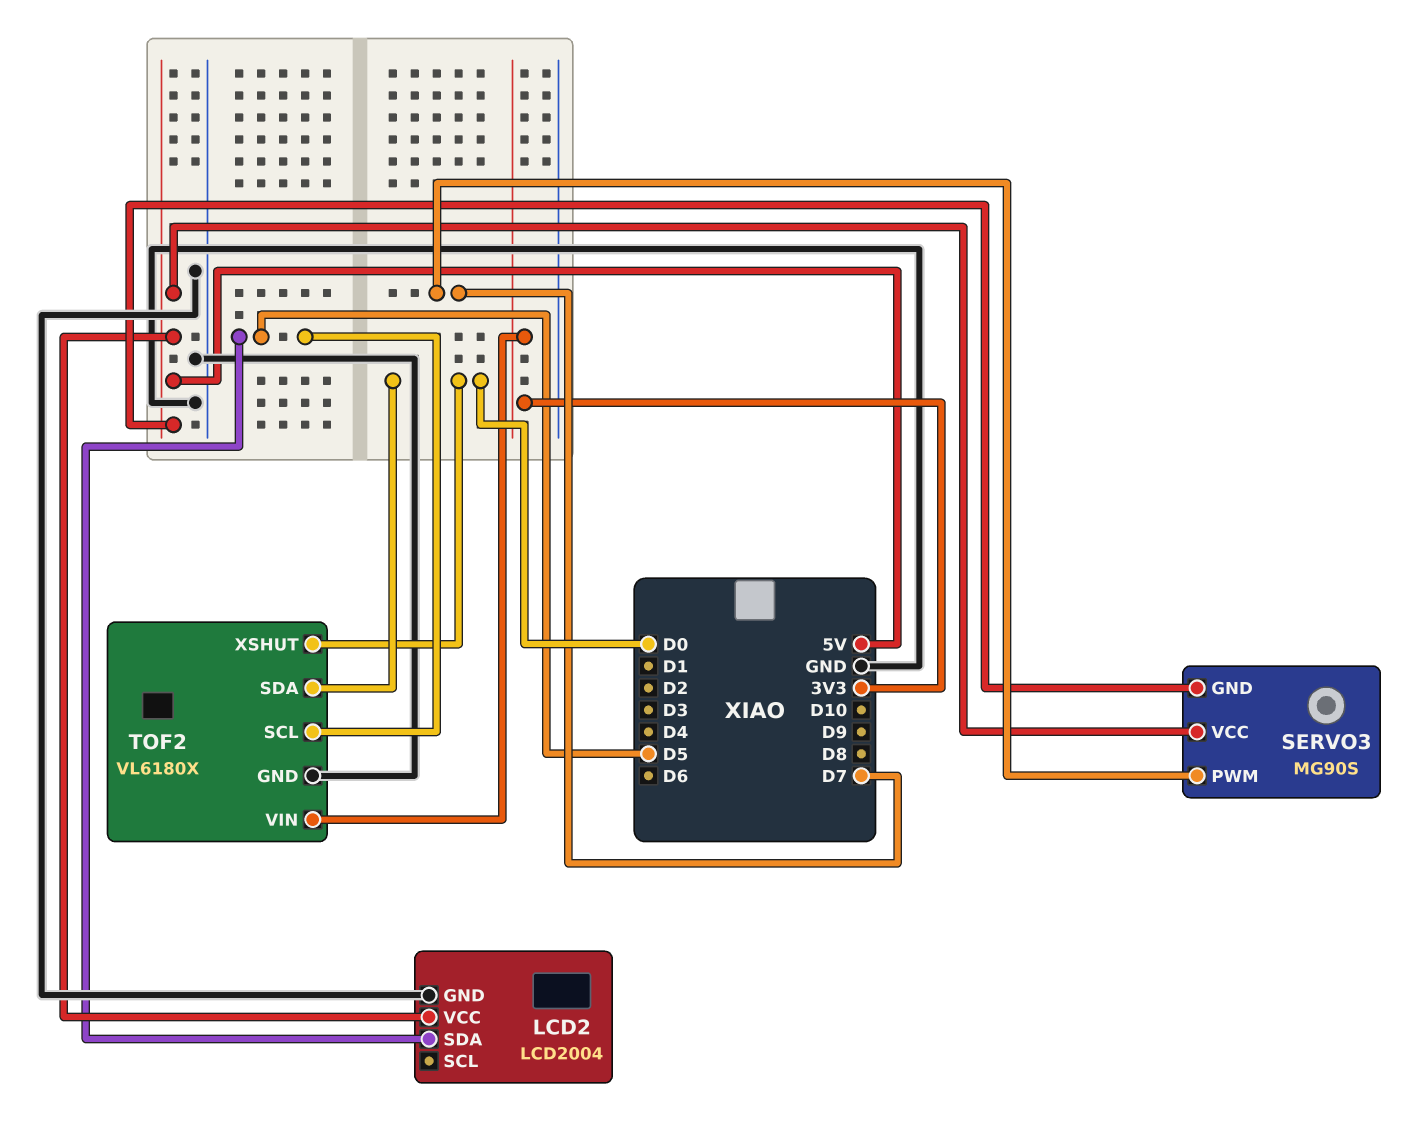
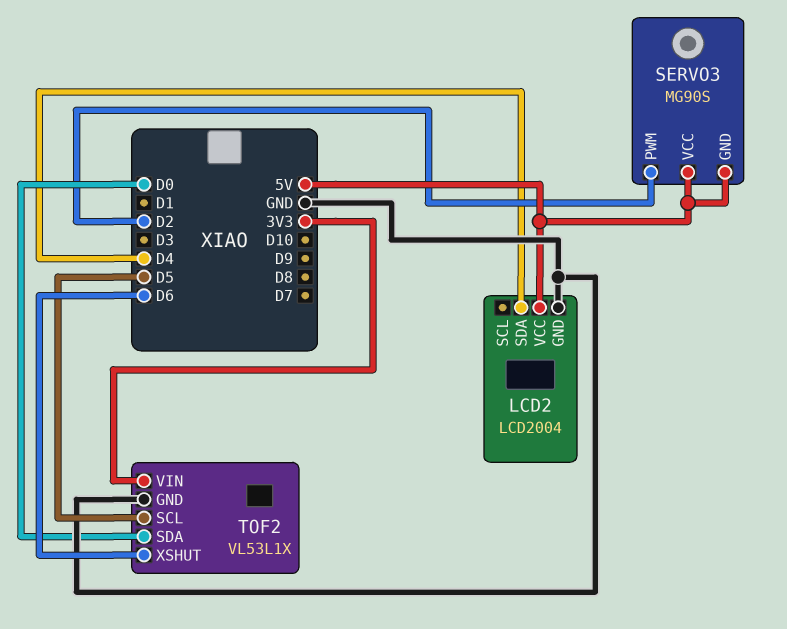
LCD2 pin SDA: D5 -> D4
SERVO3 pin PWM: D7 -> D2
TOF2: VL6180X -> VL53L1X
TOF2 pin XSHUT: D0 -> D6

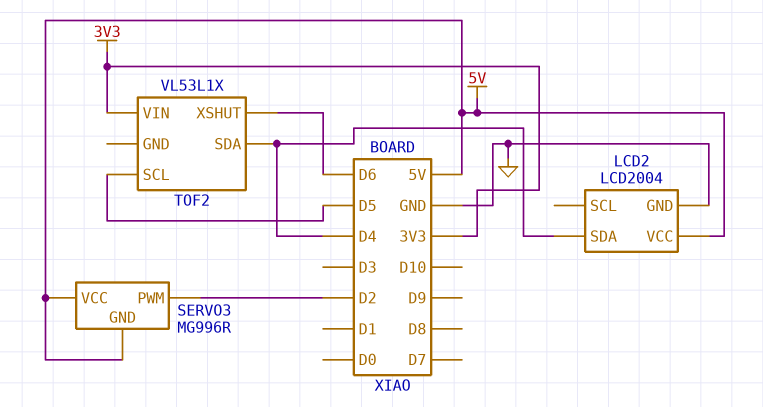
SERVO3: MG90S -> MG996R
TOF2 pin GND: GND -> none
TOF2 pin SDA: D0 -> D4

